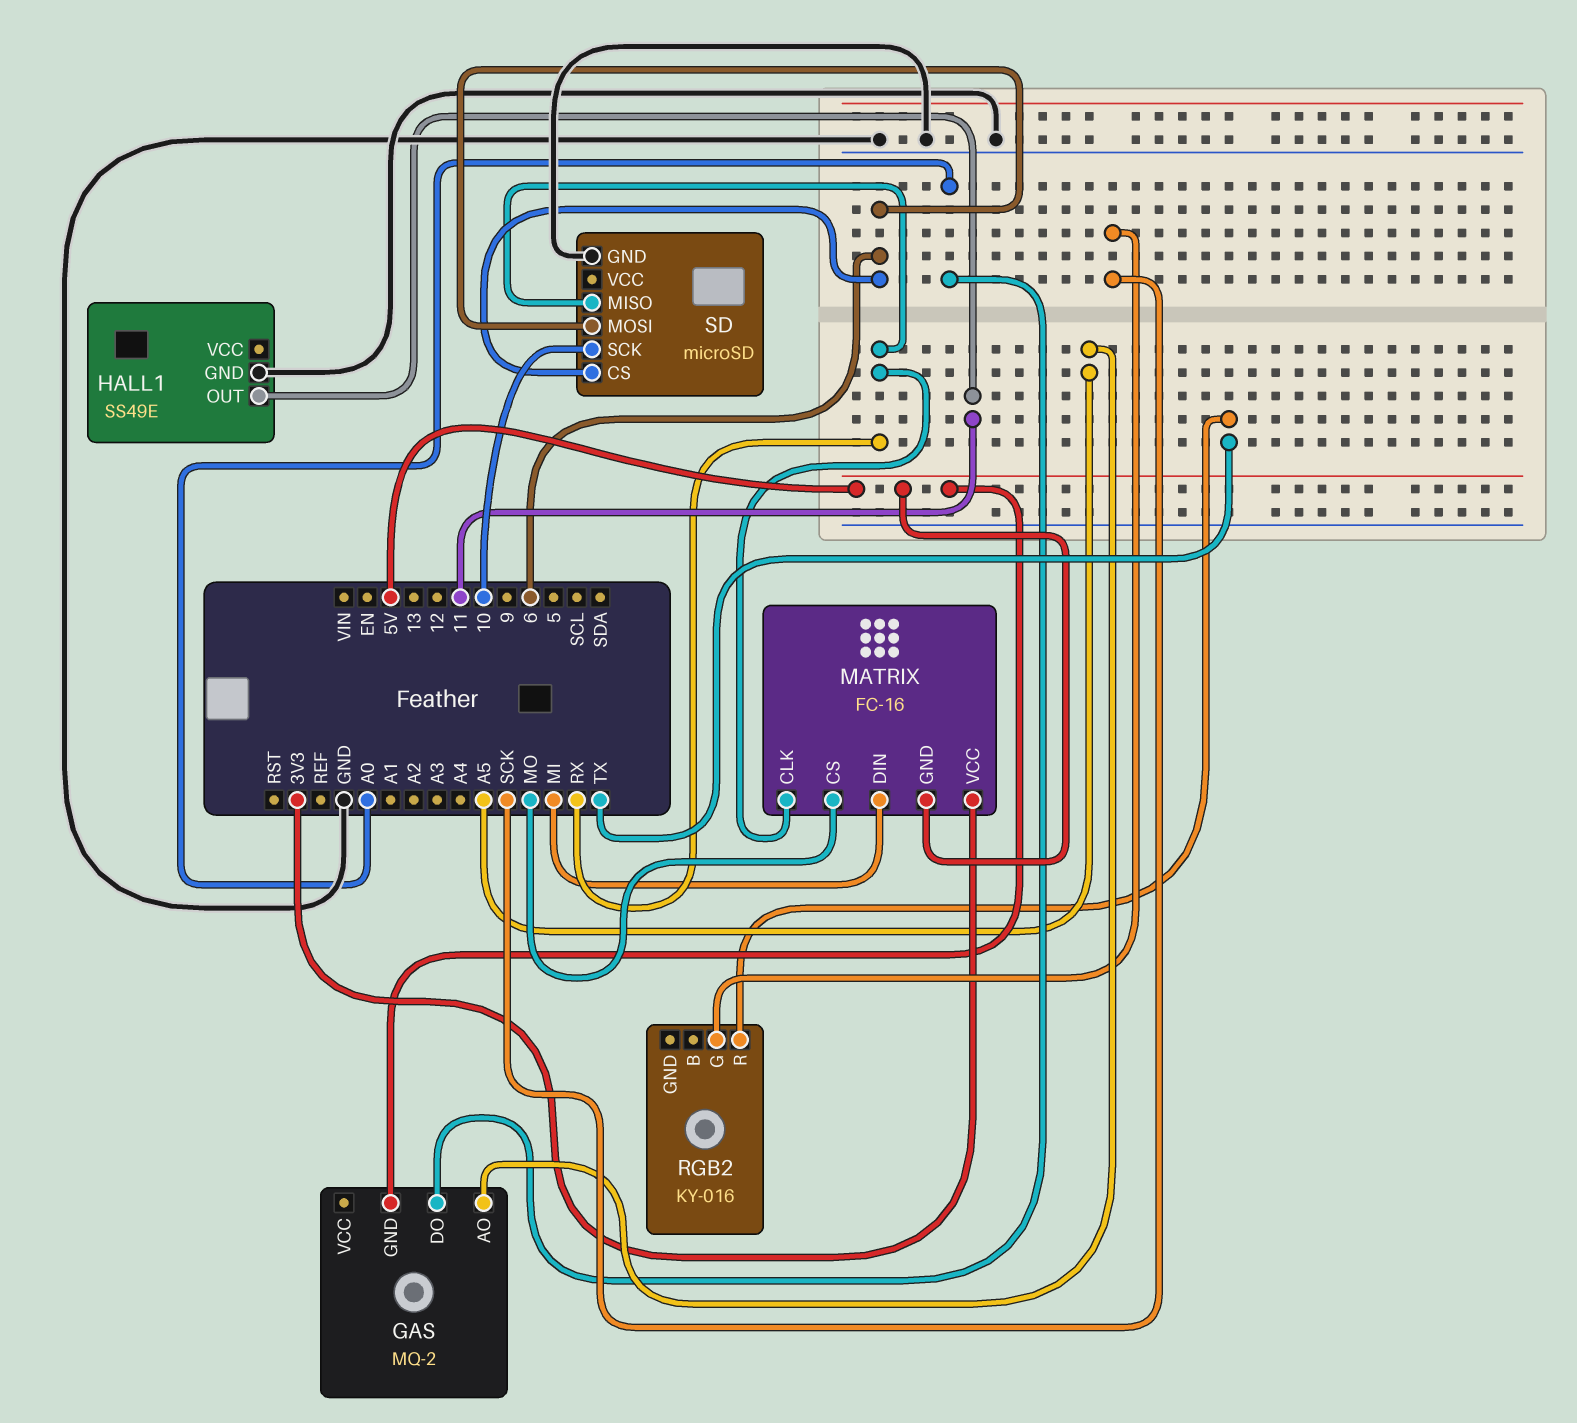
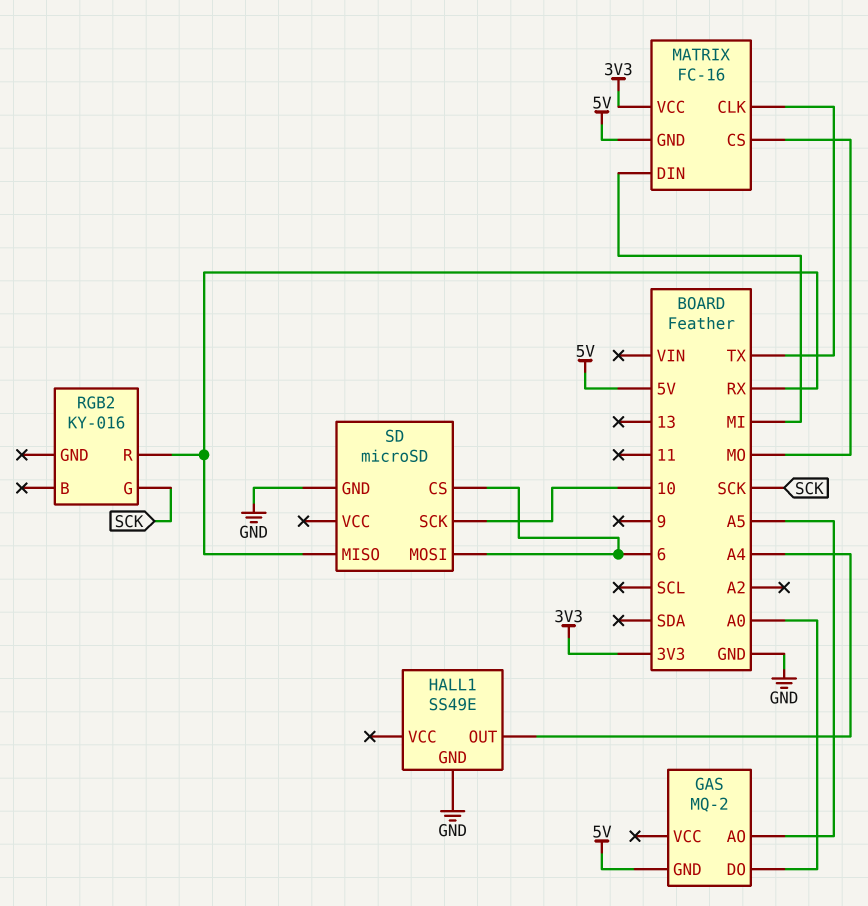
HALL1 pin OUT: 11 -> A4
MATRIX pin CLK: RX -> TX
RGB2 pin R: TX -> RX

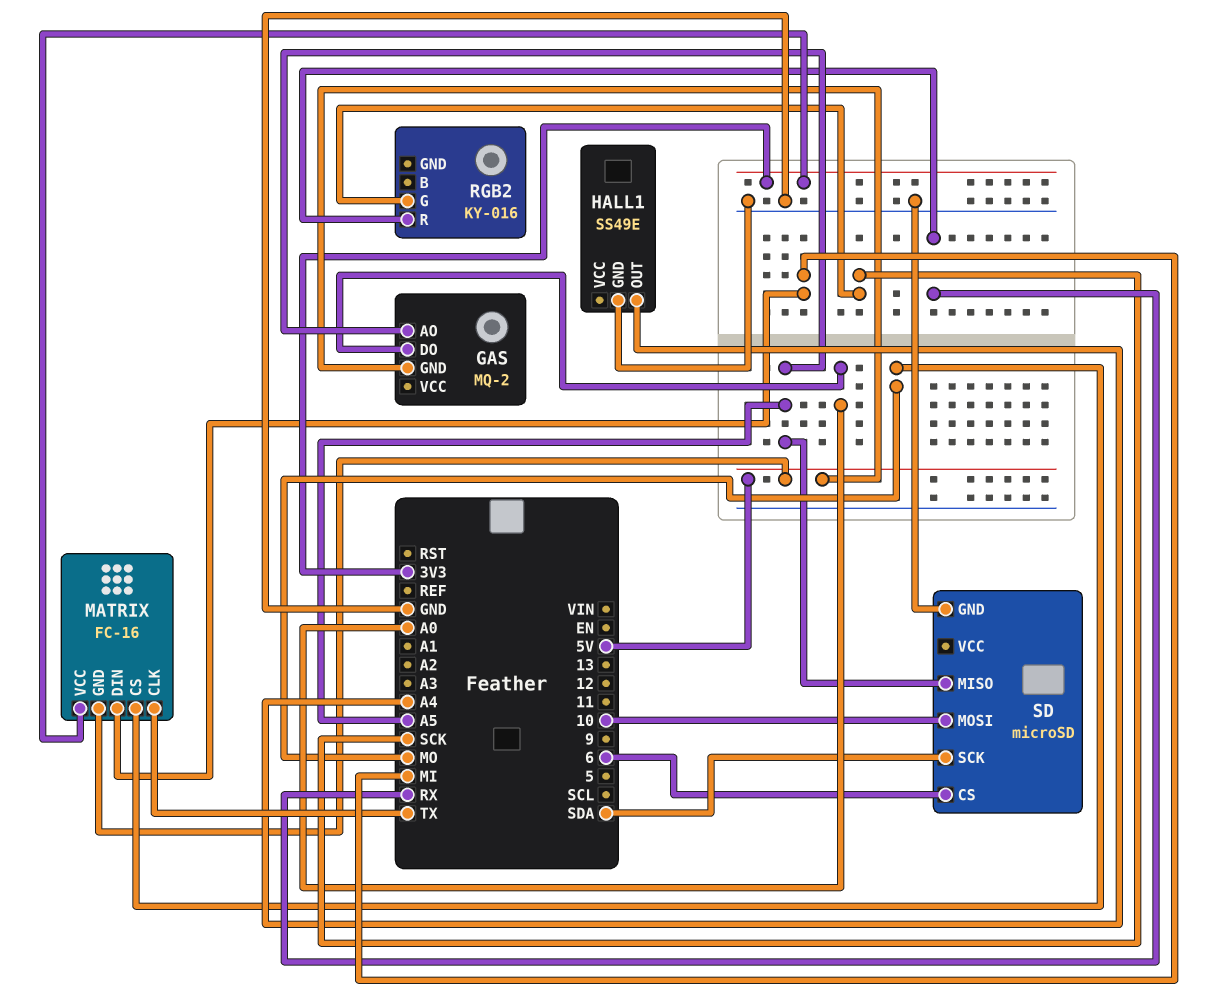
SD pin MISO: RX -> A5
SD pin MOSI: 6 -> 10
SD pin SCK: 10 -> SDA

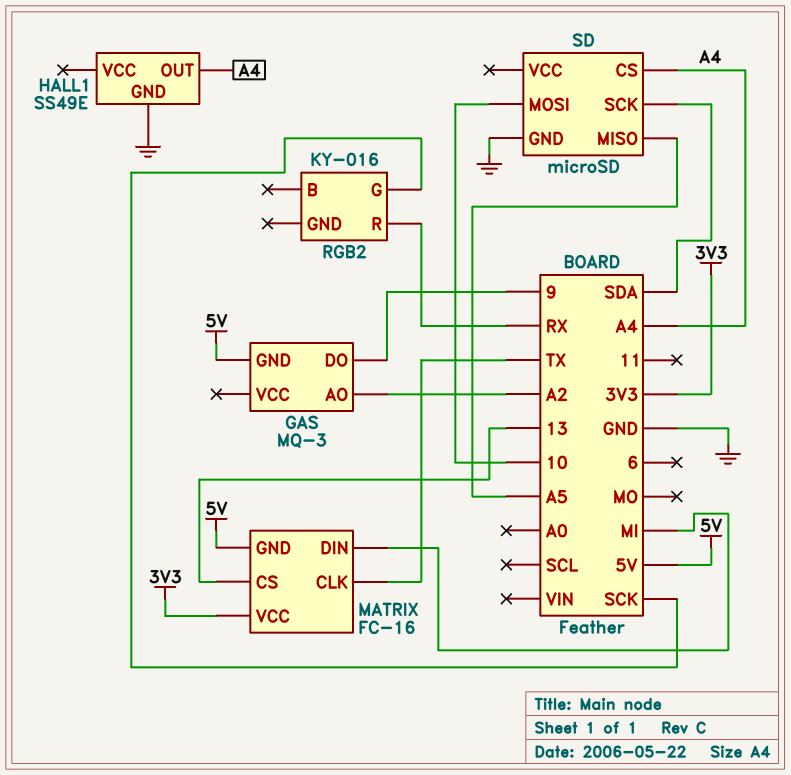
GAS: MQ-2 -> MQ-3
GAS pin AO: A5 -> A2
GAS pin DO: A0 -> 9
MATRIX pin CS: MO -> 13
SD pin CS: 6 -> A4

